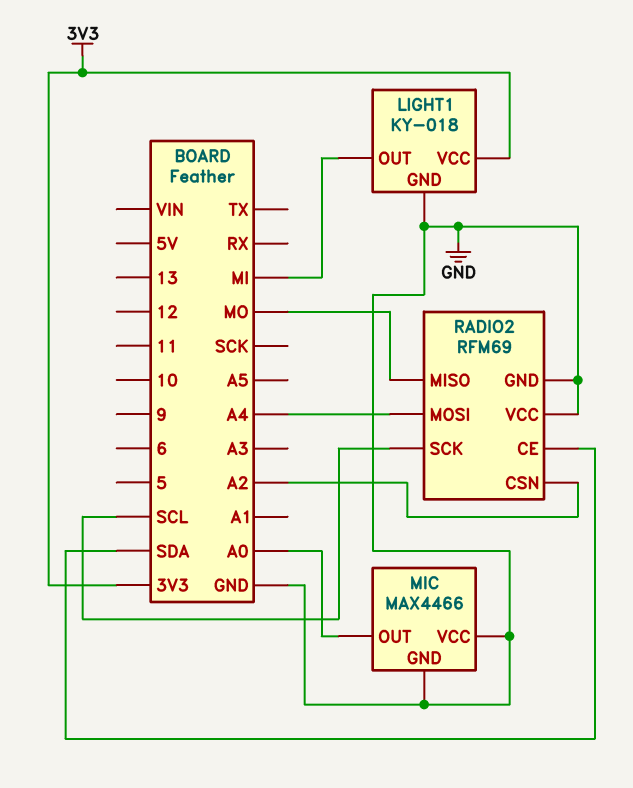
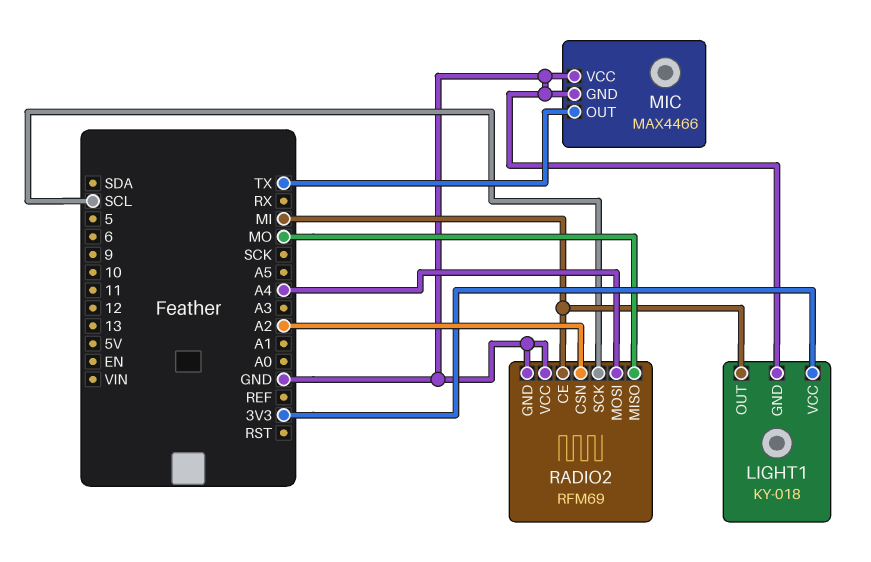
MIC pin OUT: A0 -> TX
RADIO2 pin CE: SDA -> MI

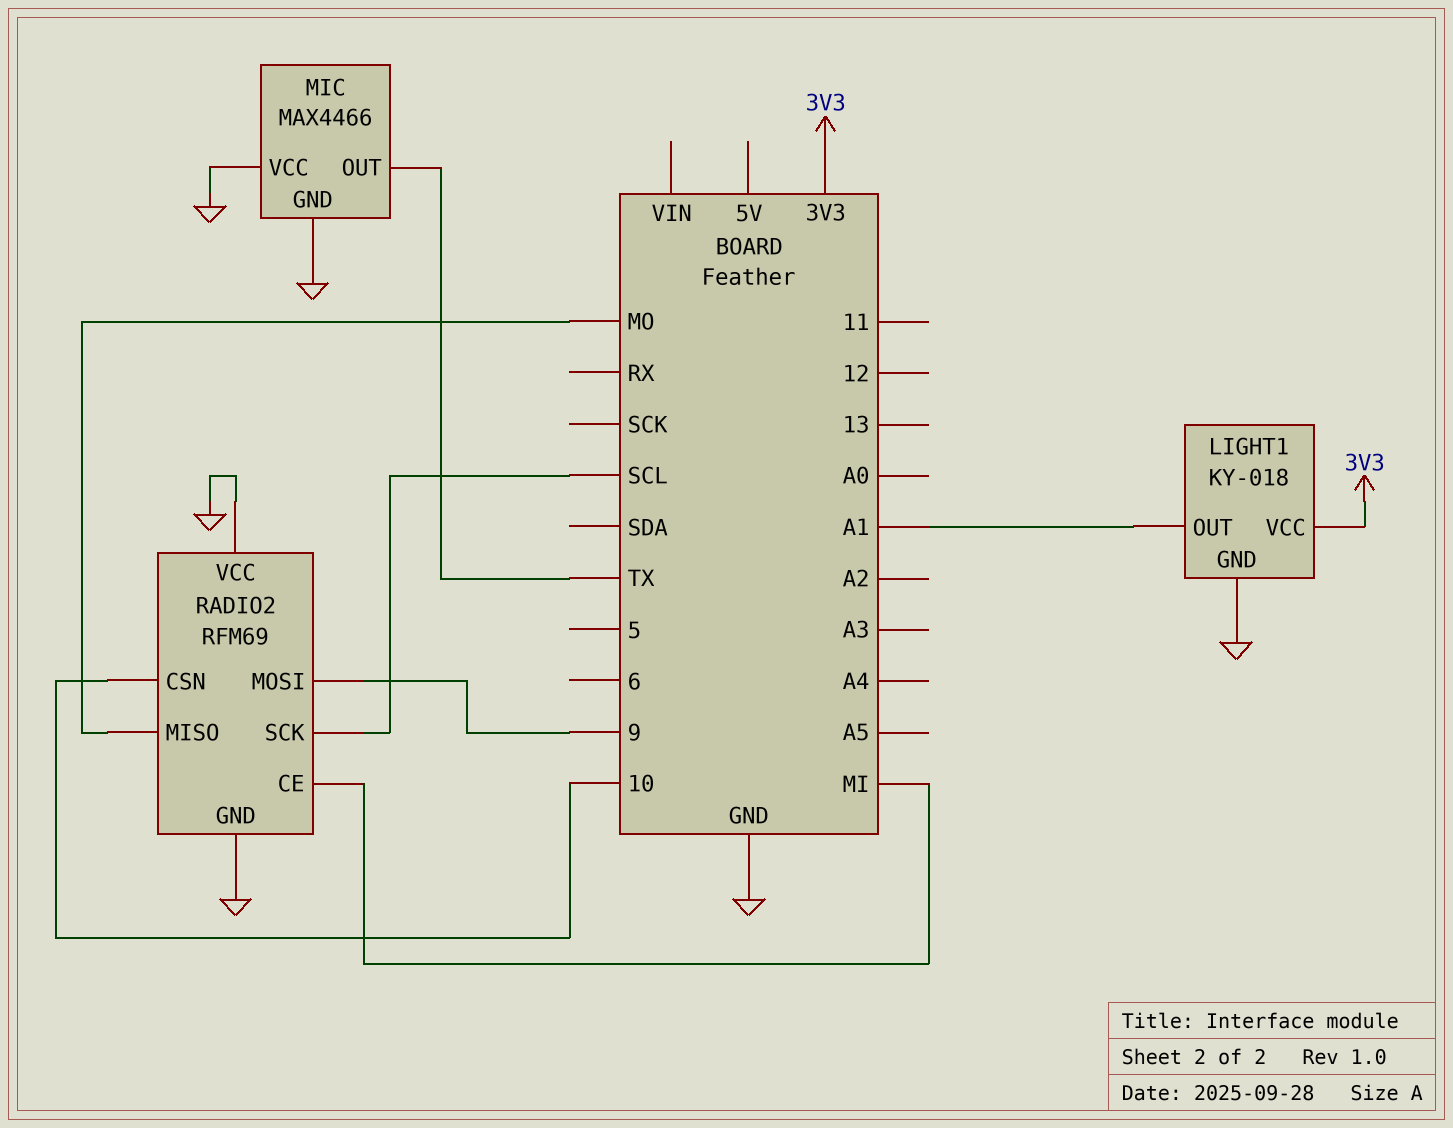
LIGHT1 pin OUT: MI -> A1
RADIO2 pin CSN: A2 -> 10
RADIO2 pin MOSI: A4 -> 9

